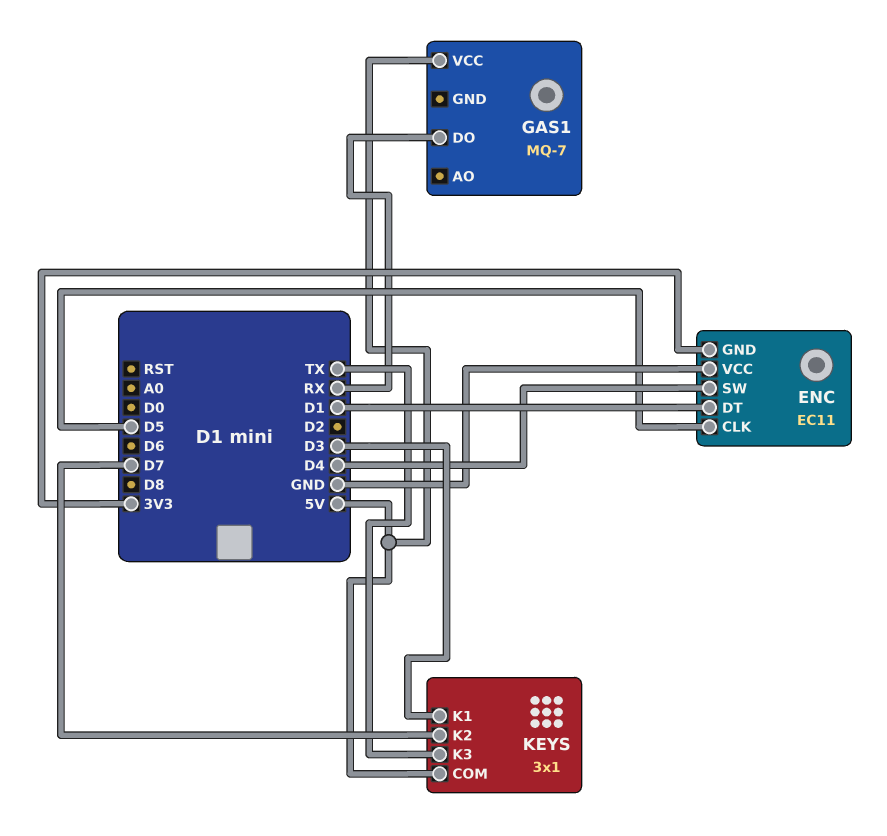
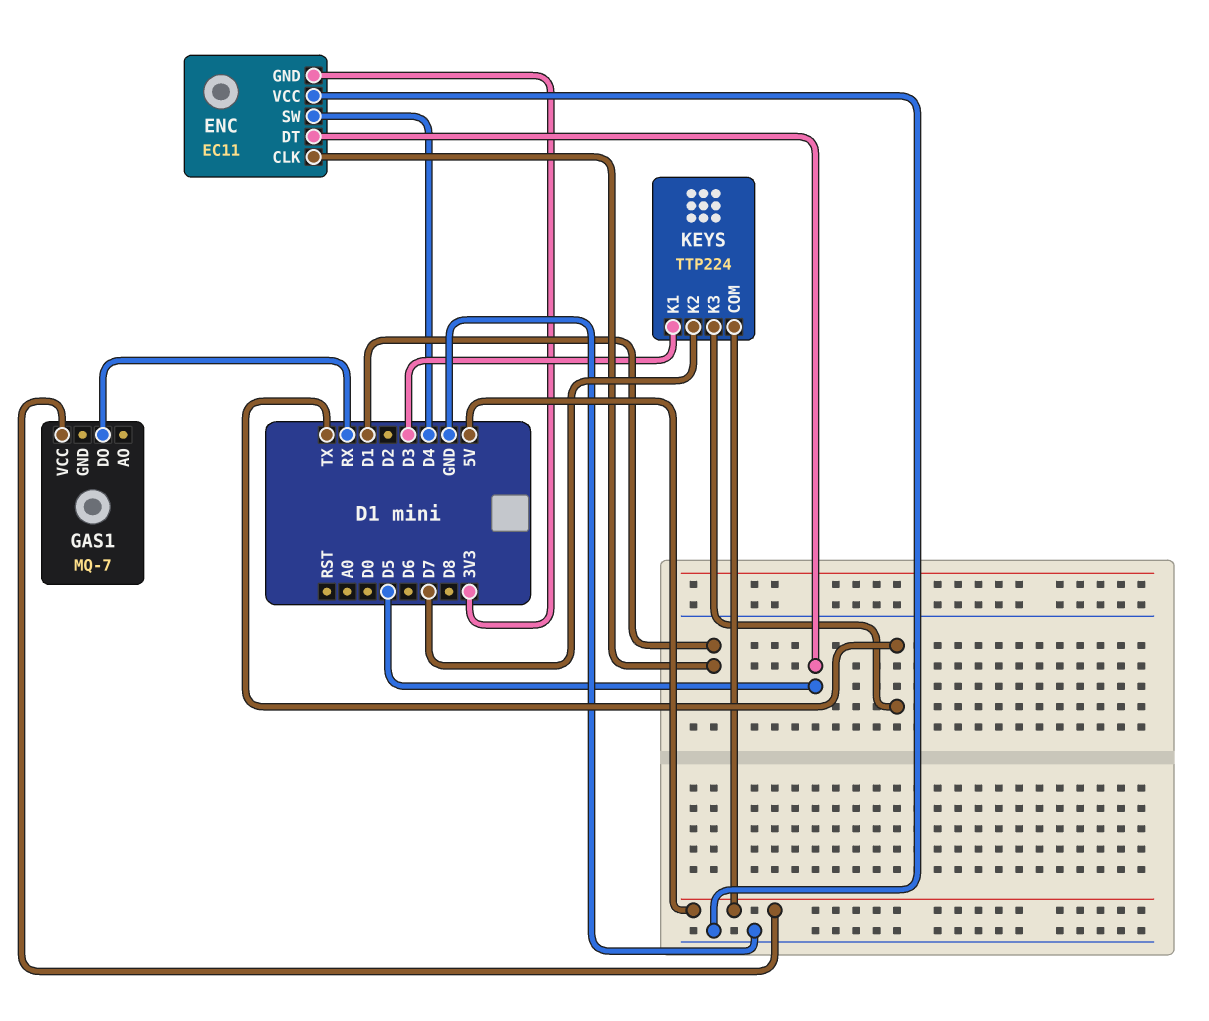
ENC pin CLK: D5 -> D1
ENC pin DT: D1 -> D5
KEYS: 3x1 -> TTP224

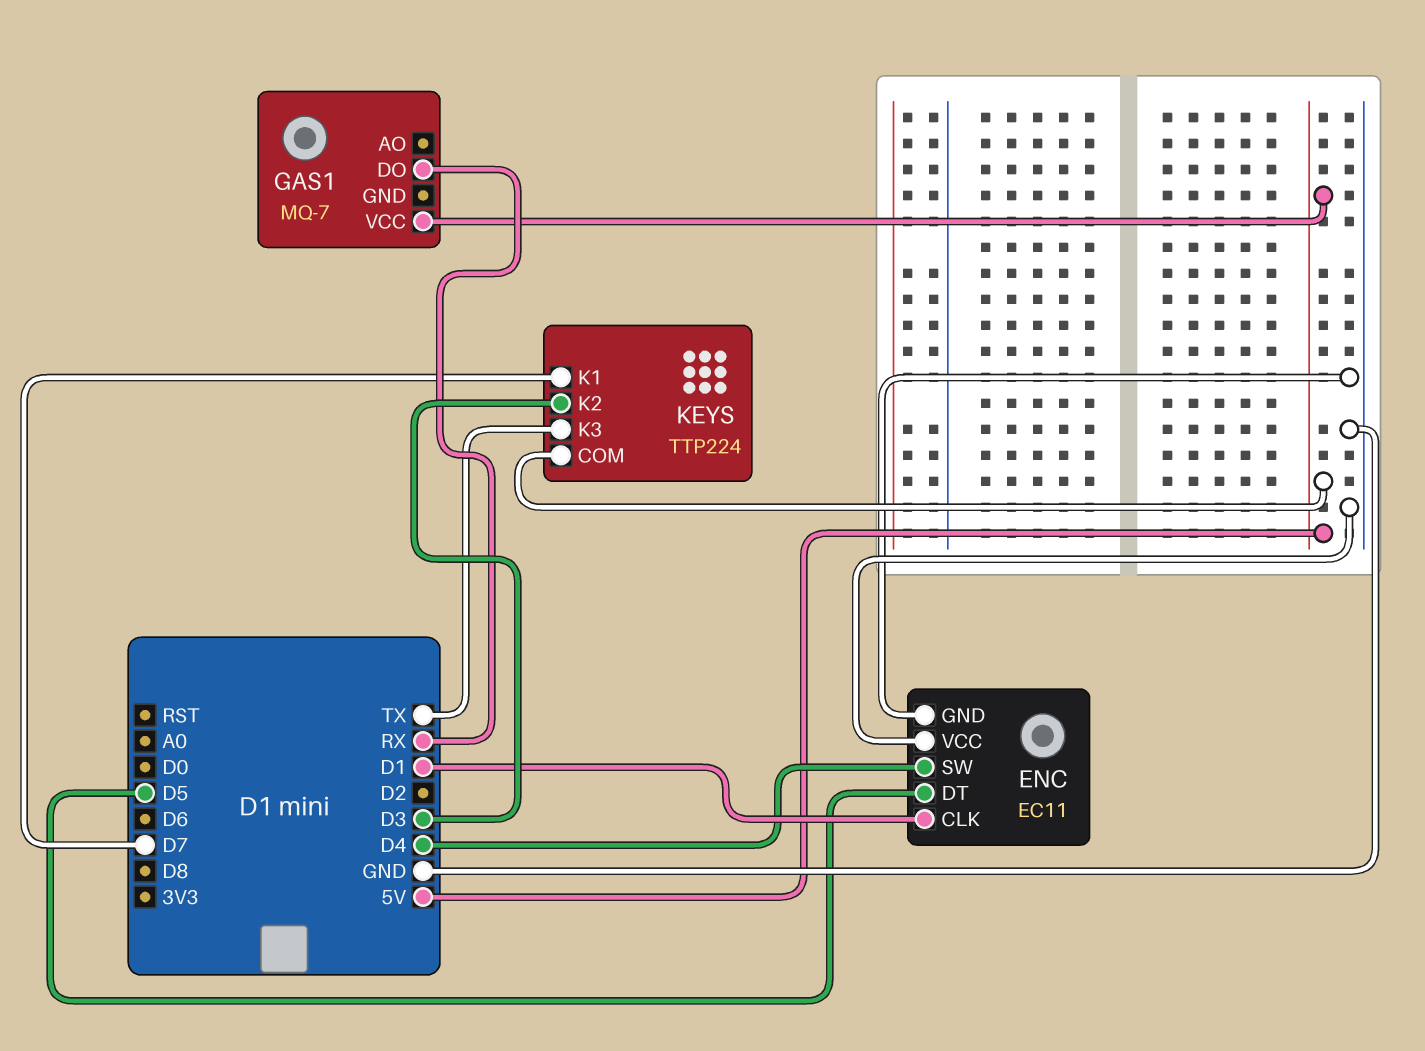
ENC pin GND: 3V3 -> GND
KEYS pin K1: D3 -> D7
KEYS pin K2: D7 -> D3

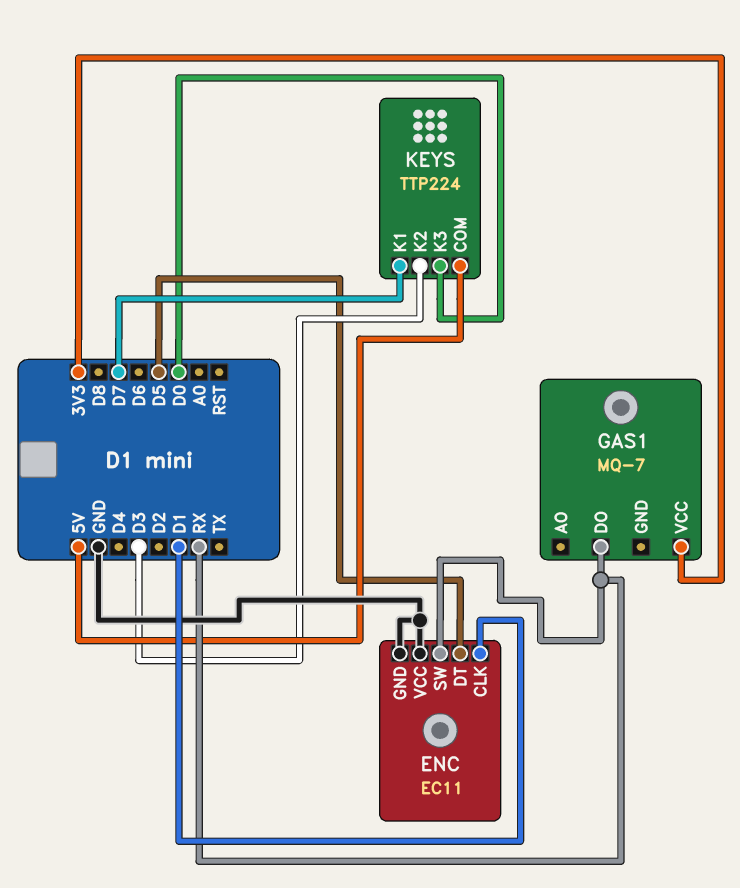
ENC pin SW: D4 -> RX
GAS1 pin VCC: 5V -> 3V3
KEYS pin K3: TX -> D0

